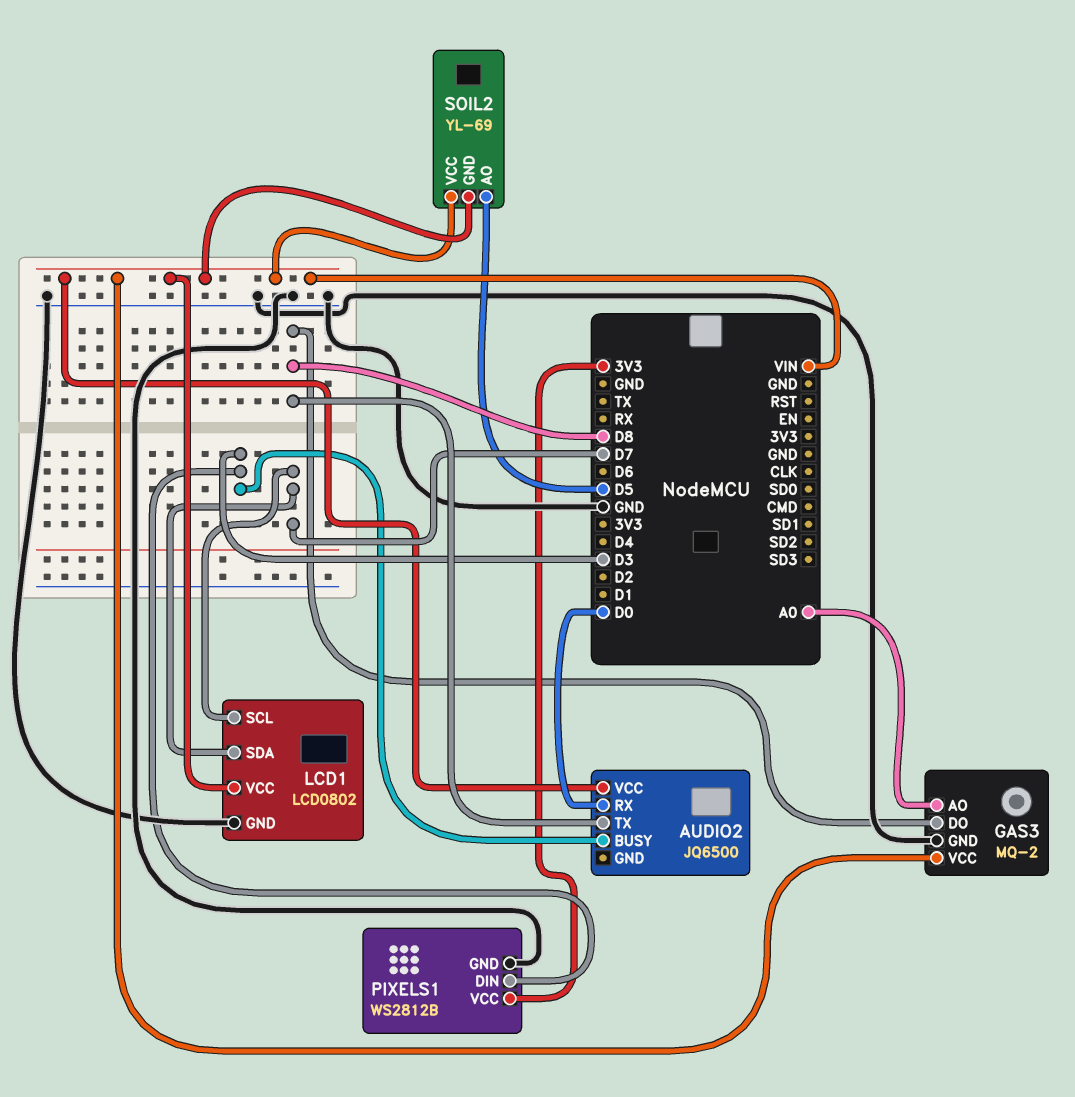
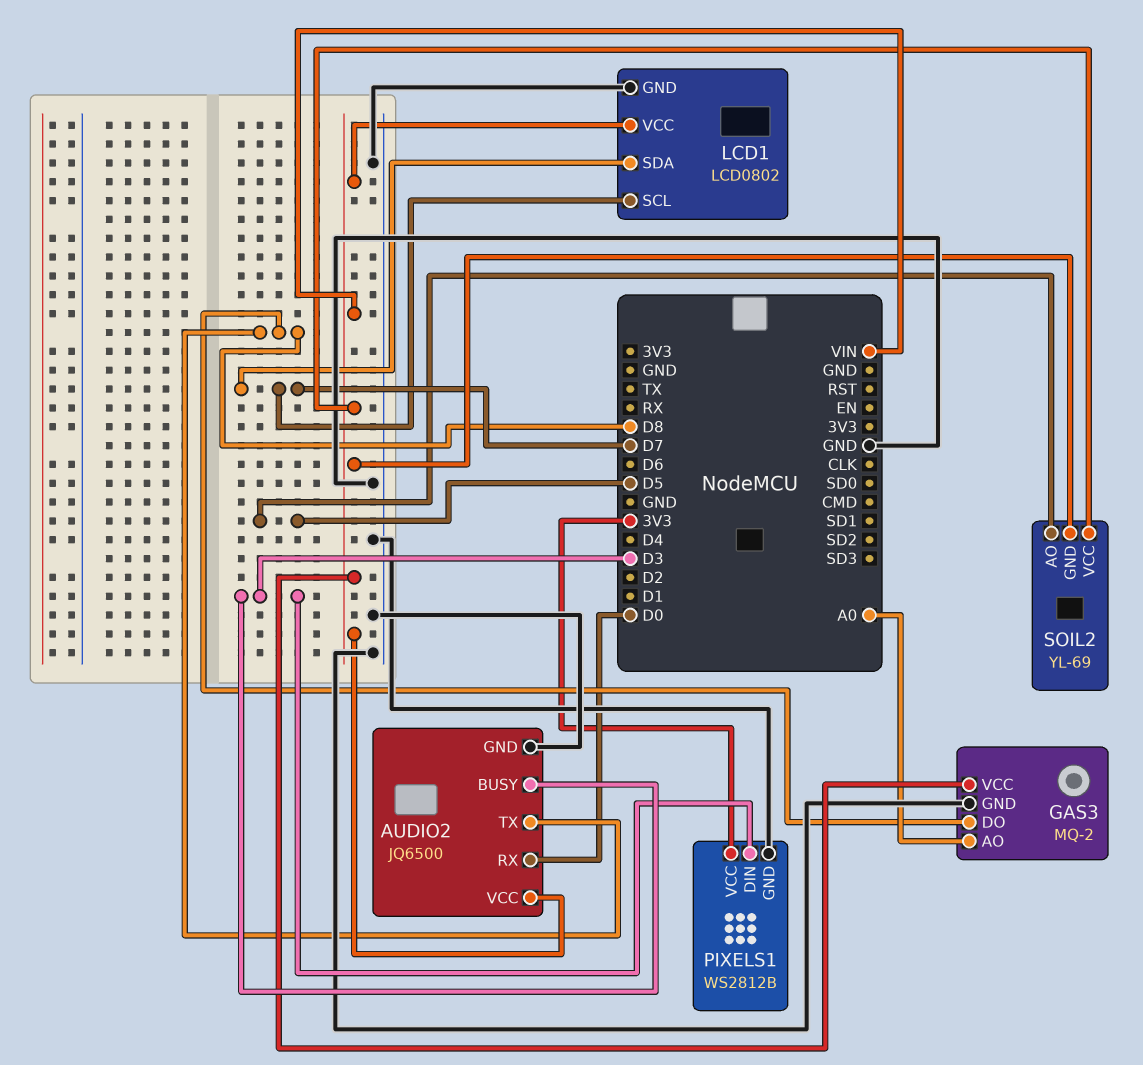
AUDIO2 pin GND: none -> GND

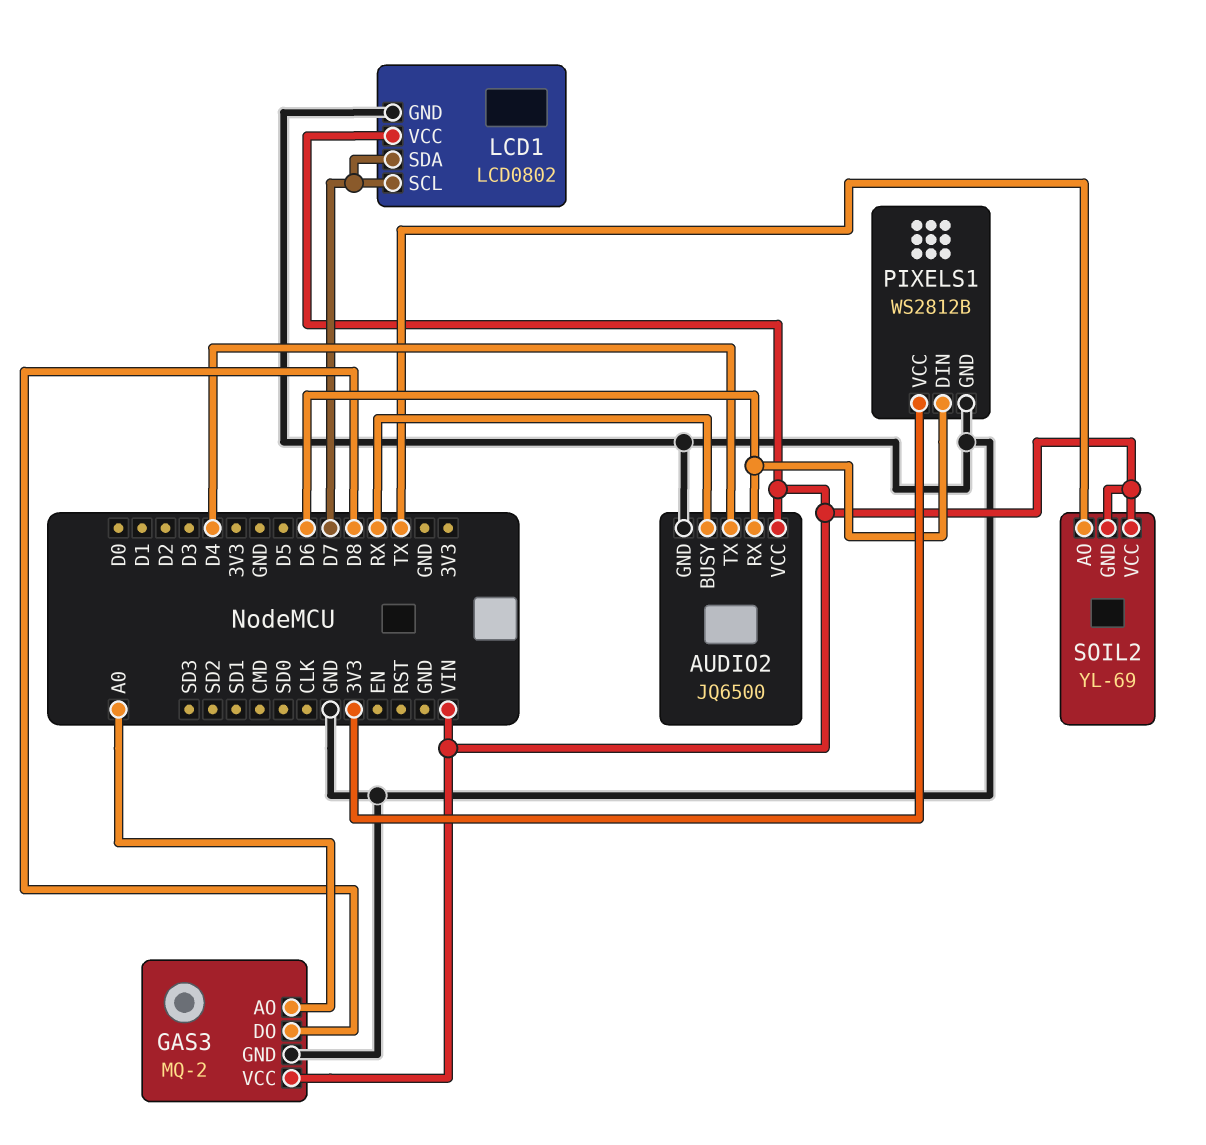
AUDIO2 pin BUSY: D3 -> RX
AUDIO2 pin RX: D0 -> D6
AUDIO2 pin TX: D8 -> D4
PIXELS1 pin DIN: D3 -> D6
SOIL2 pin AO: D5 -> TX

